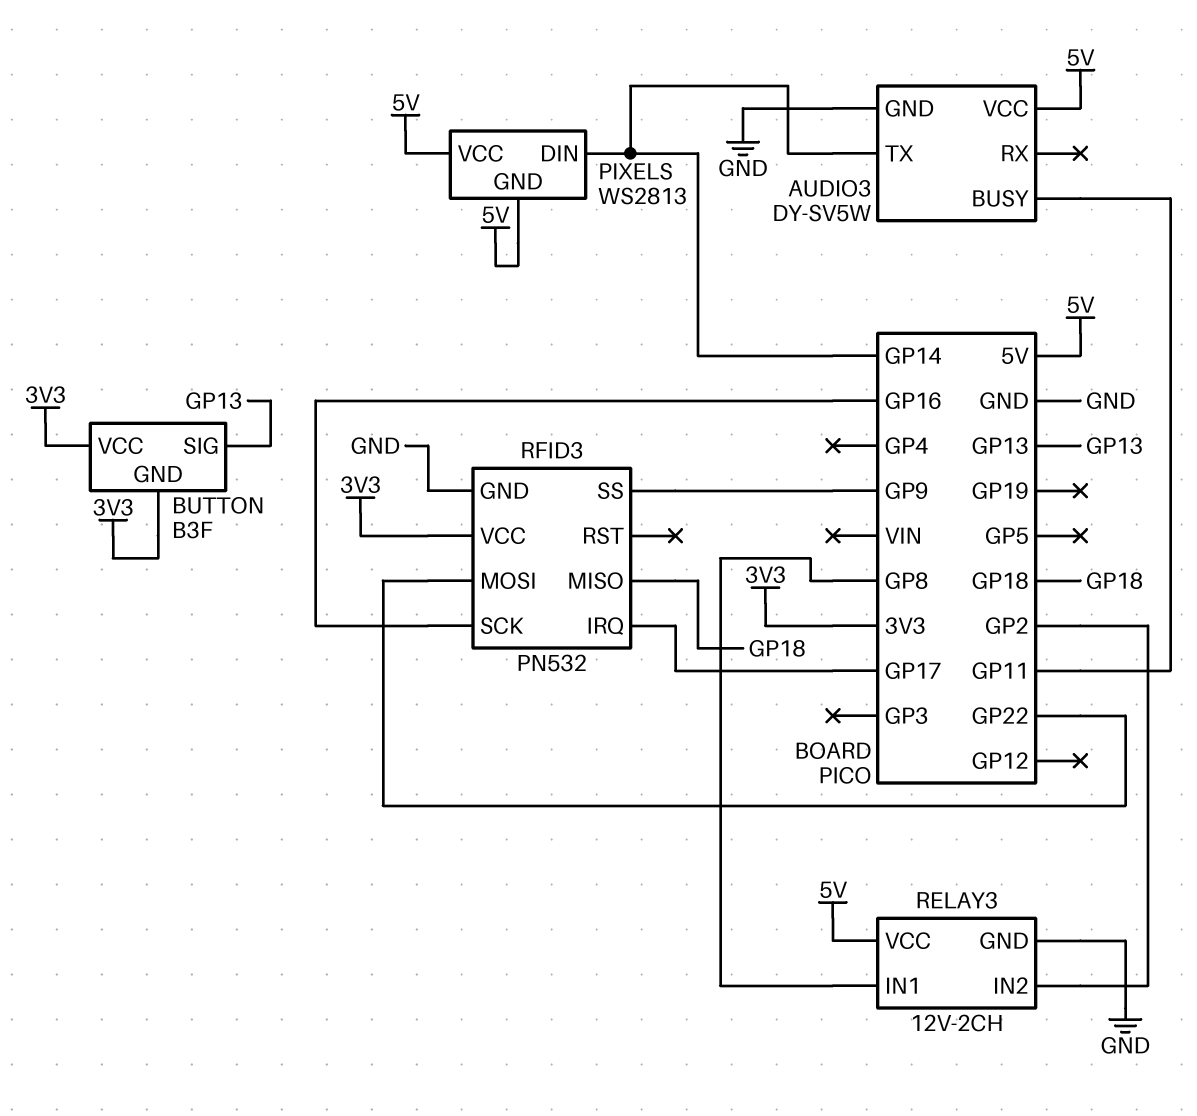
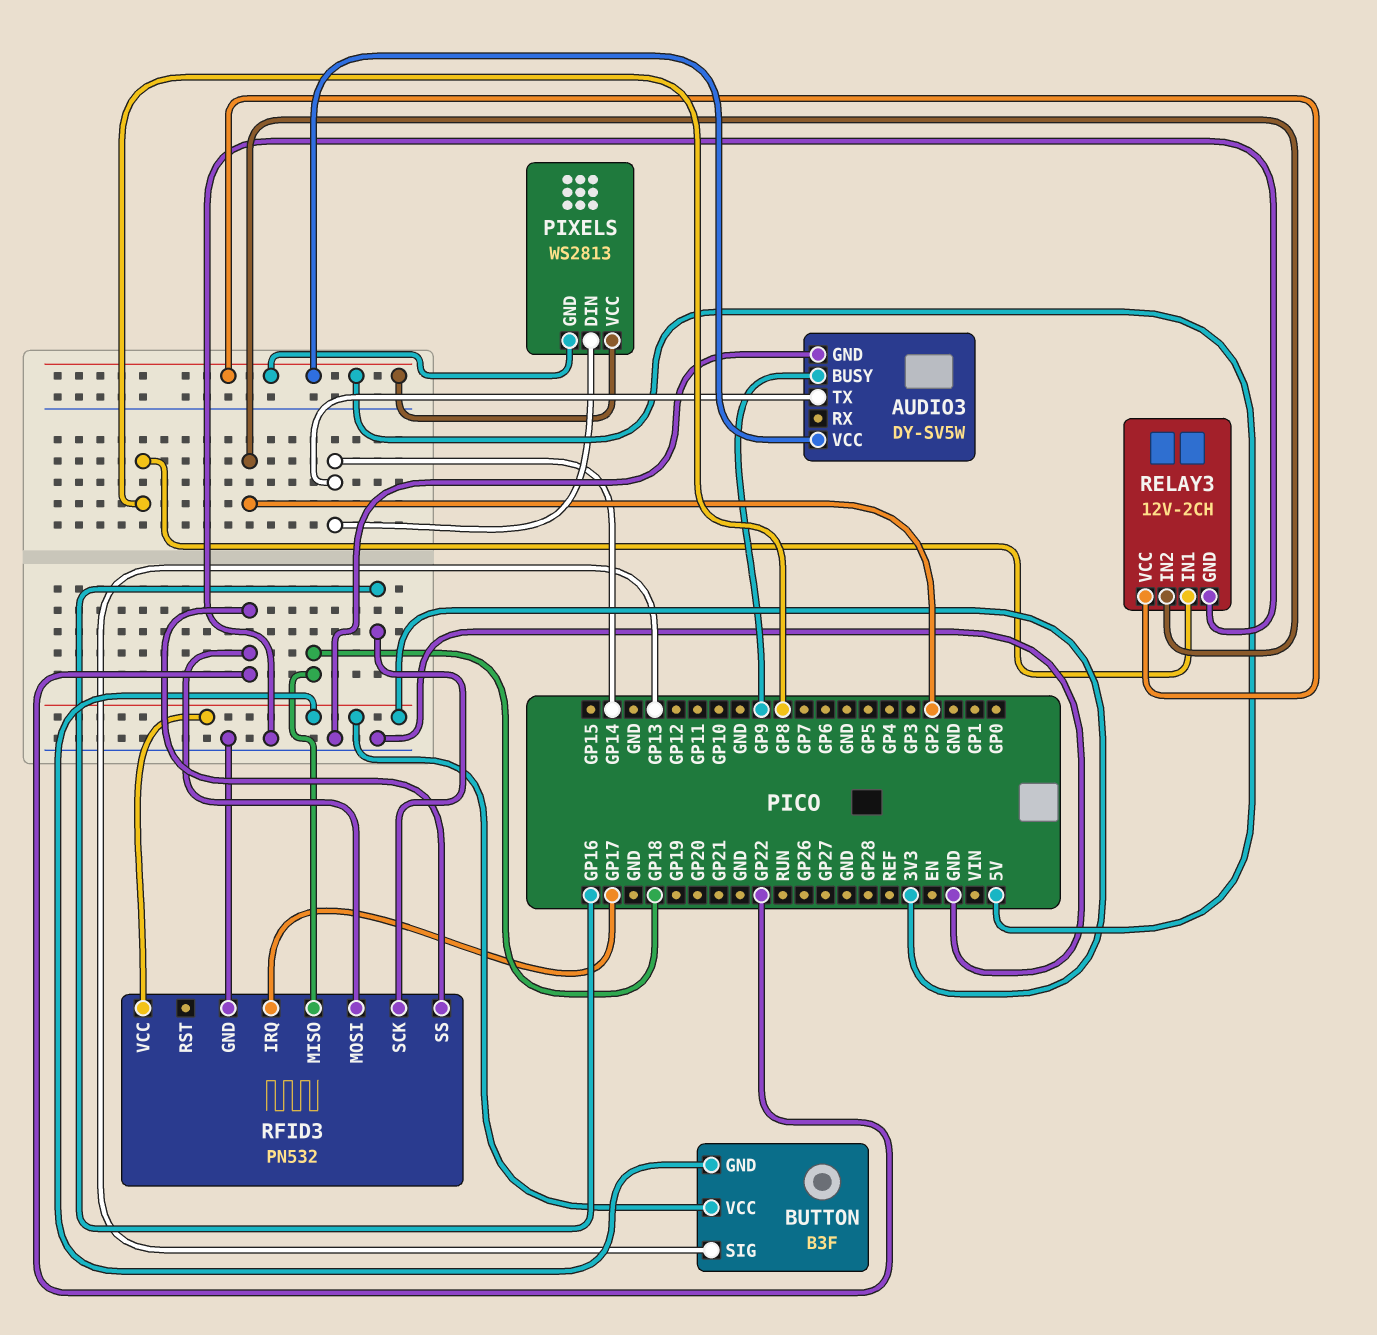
AUDIO3 pin BUSY: GP11 -> GP9
RFID3 pin SS: GP9 -> GP22

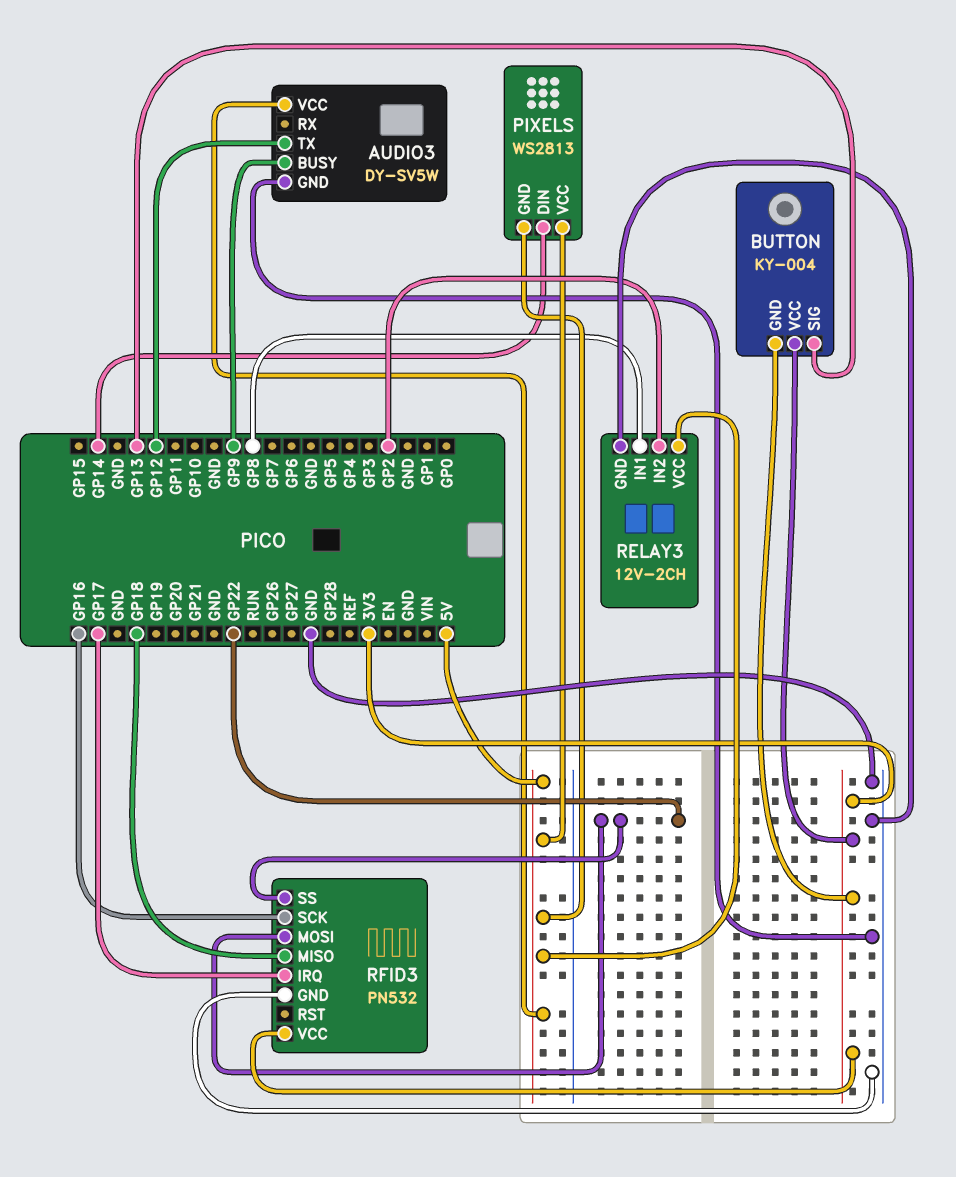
AUDIO3 pin TX: GP14 -> GP12
BUTTON: B3F -> KY-004

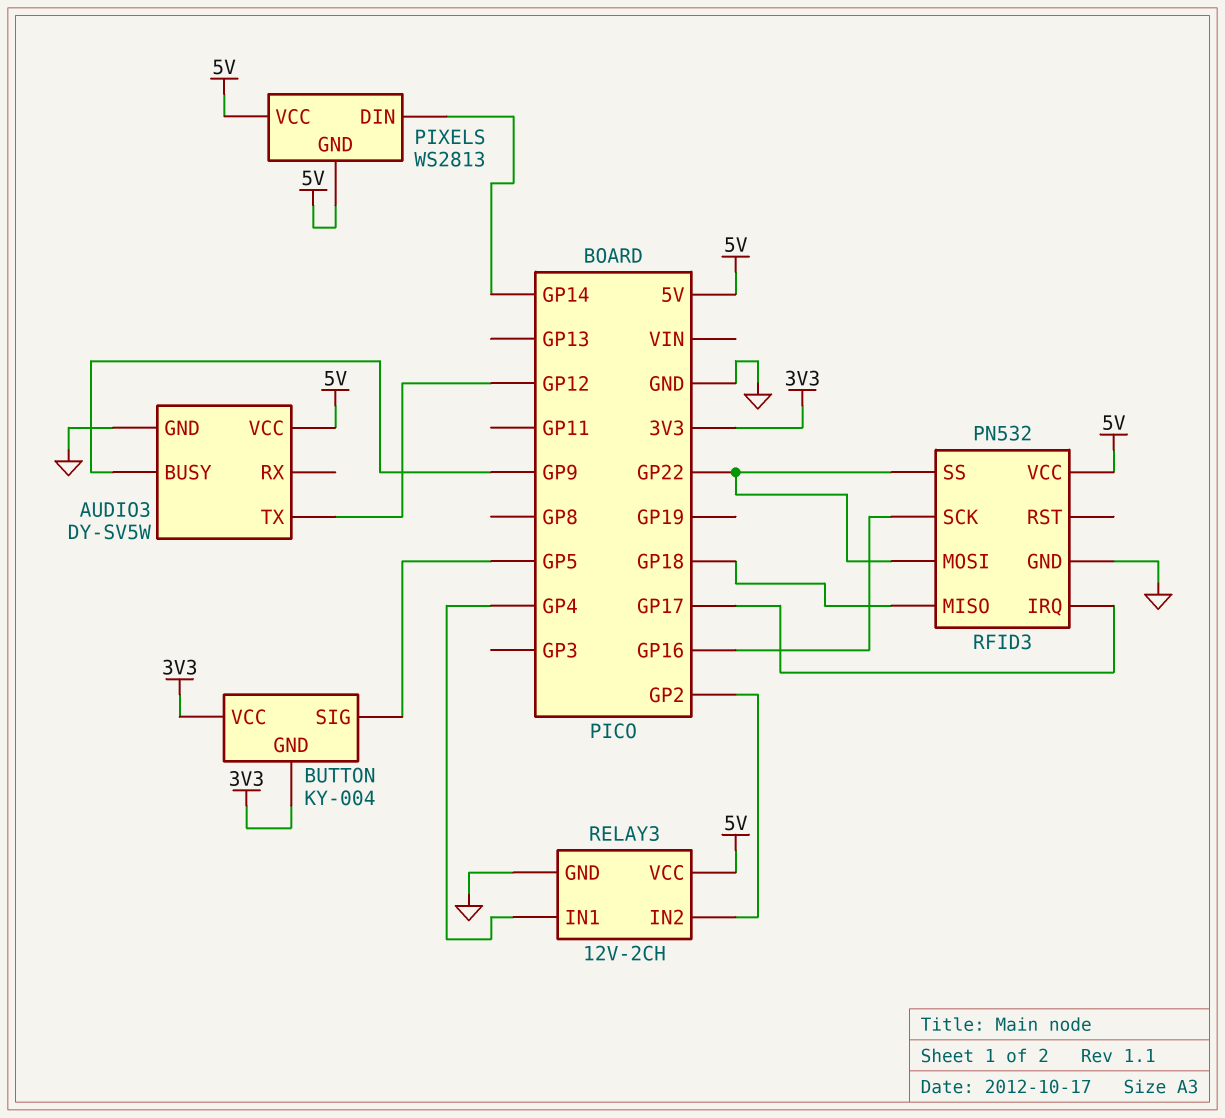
BUTTON pin SIG: GP13 -> GP5
RELAY3 pin IN1: GP8 -> GP4
RFID3 pin VCC: 3V3 -> 5V

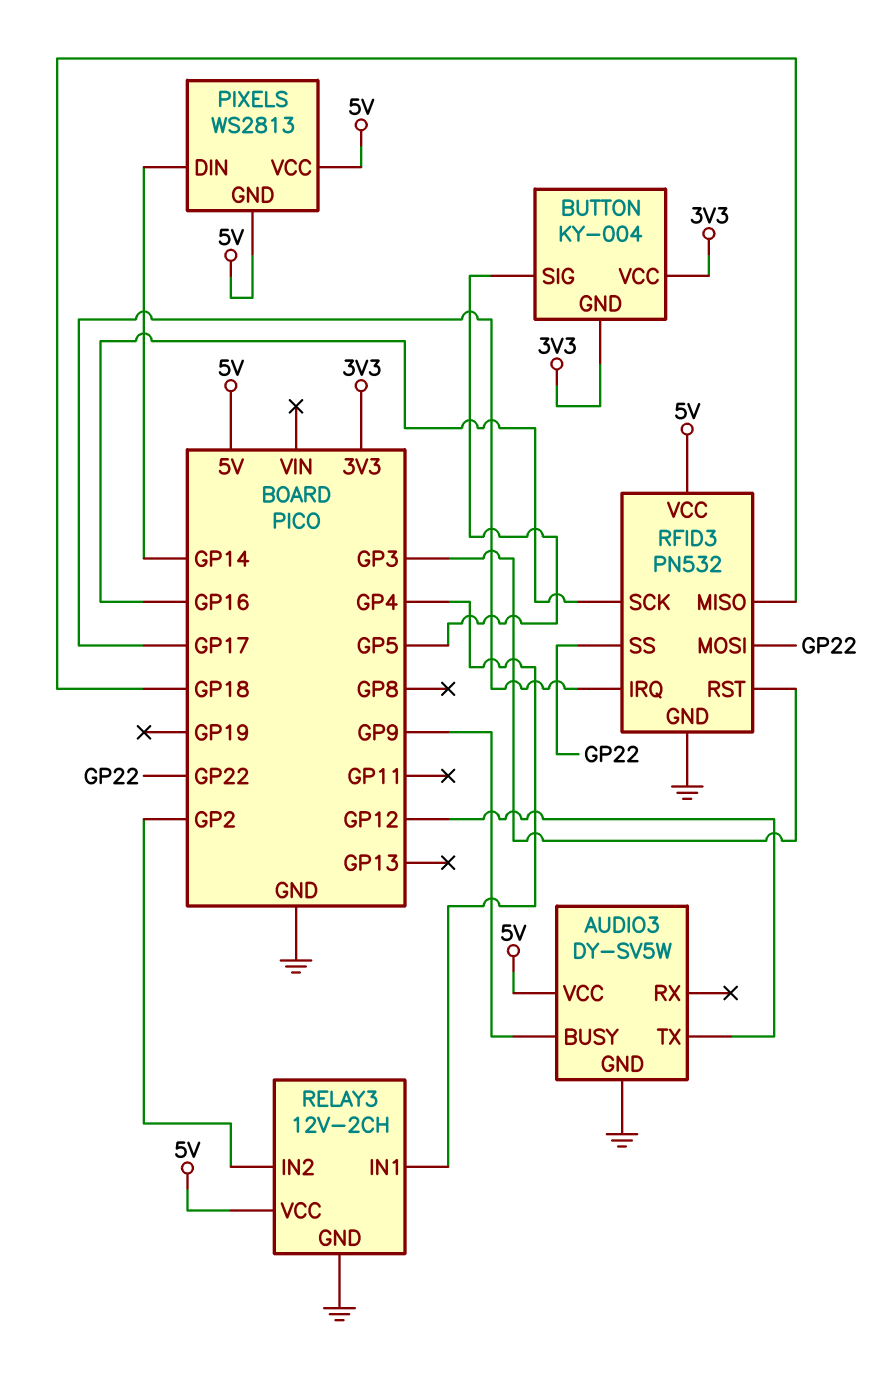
RFID3 pin RST: none -> GP3

